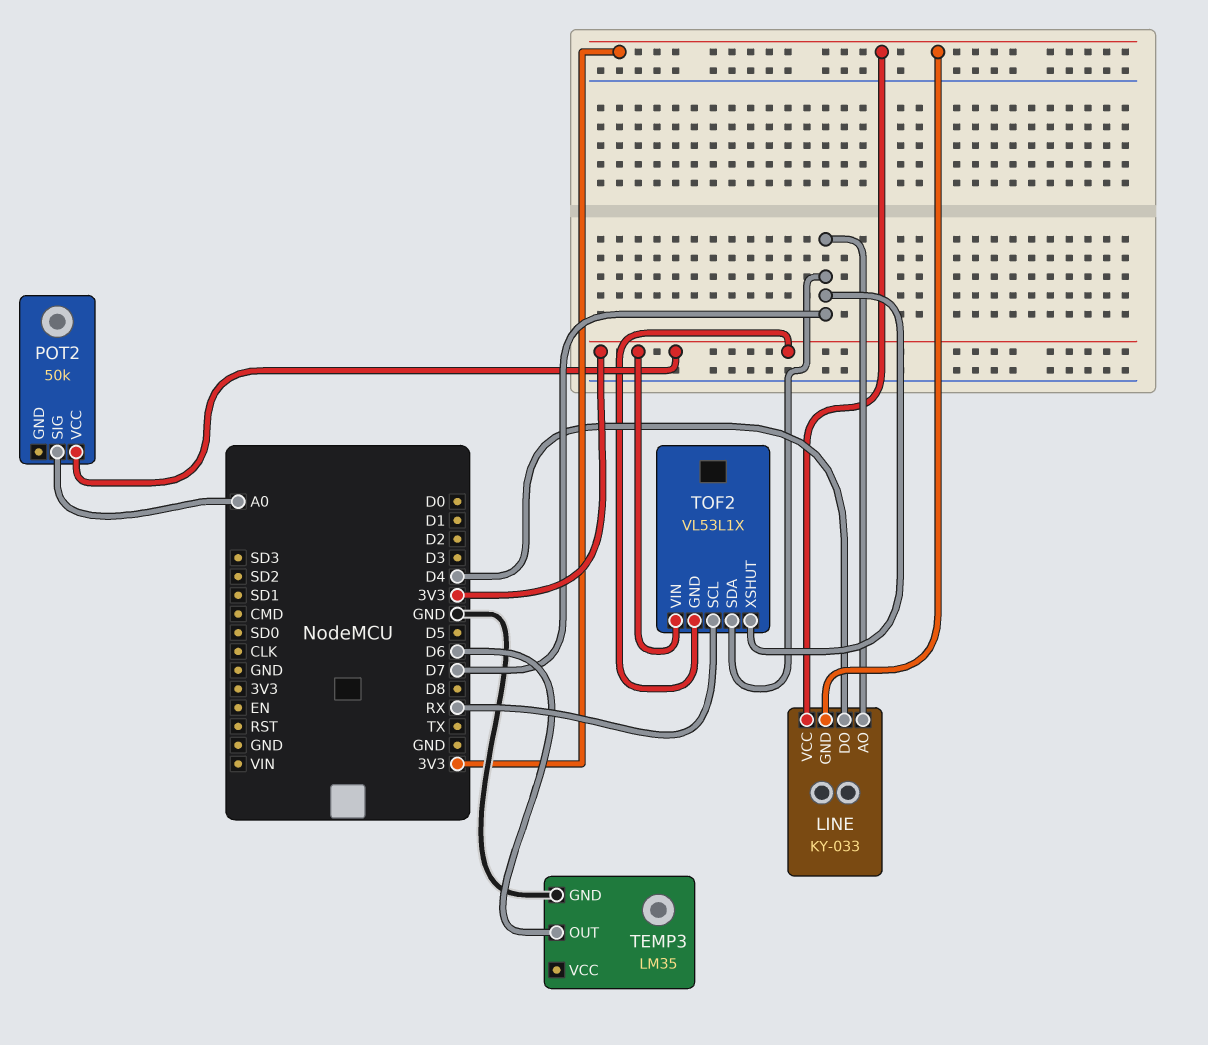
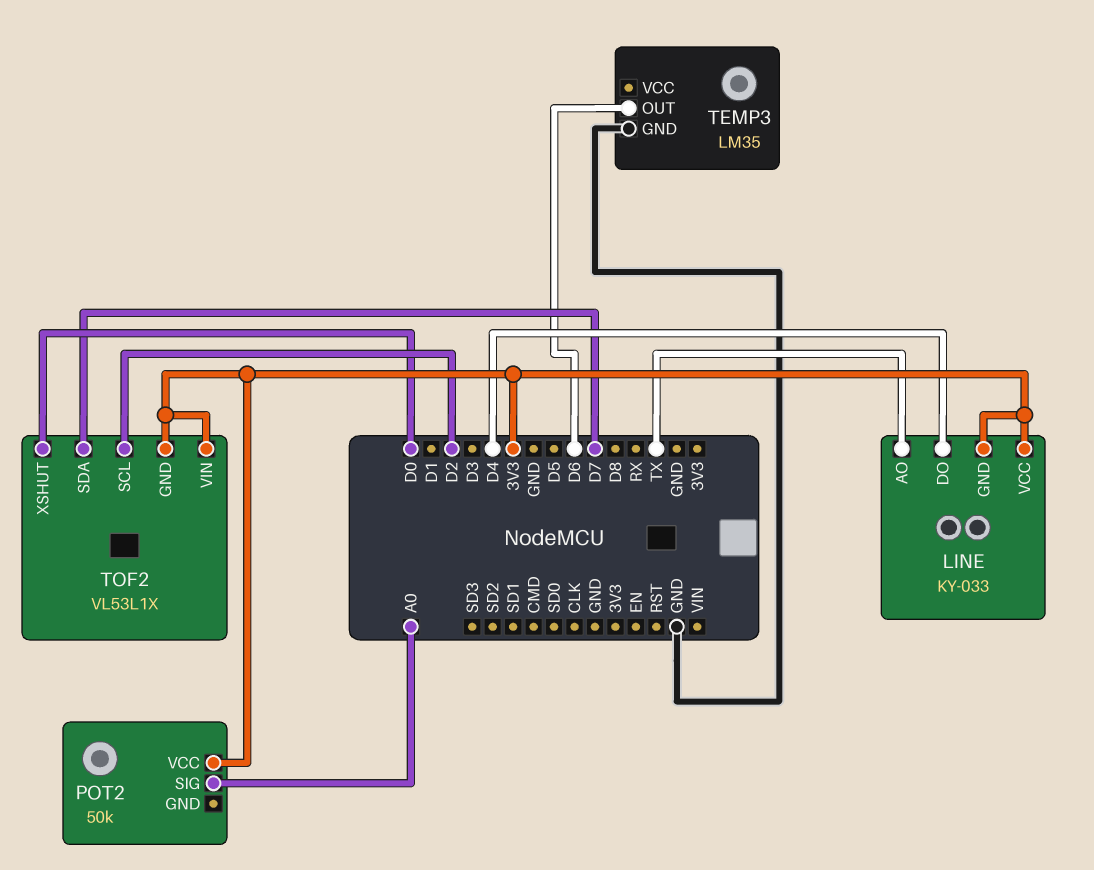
LINE pin AO: D7 -> TX
TOF2 pin SCL: RX -> D2
TOF2 pin XSHUT: D7 -> D0

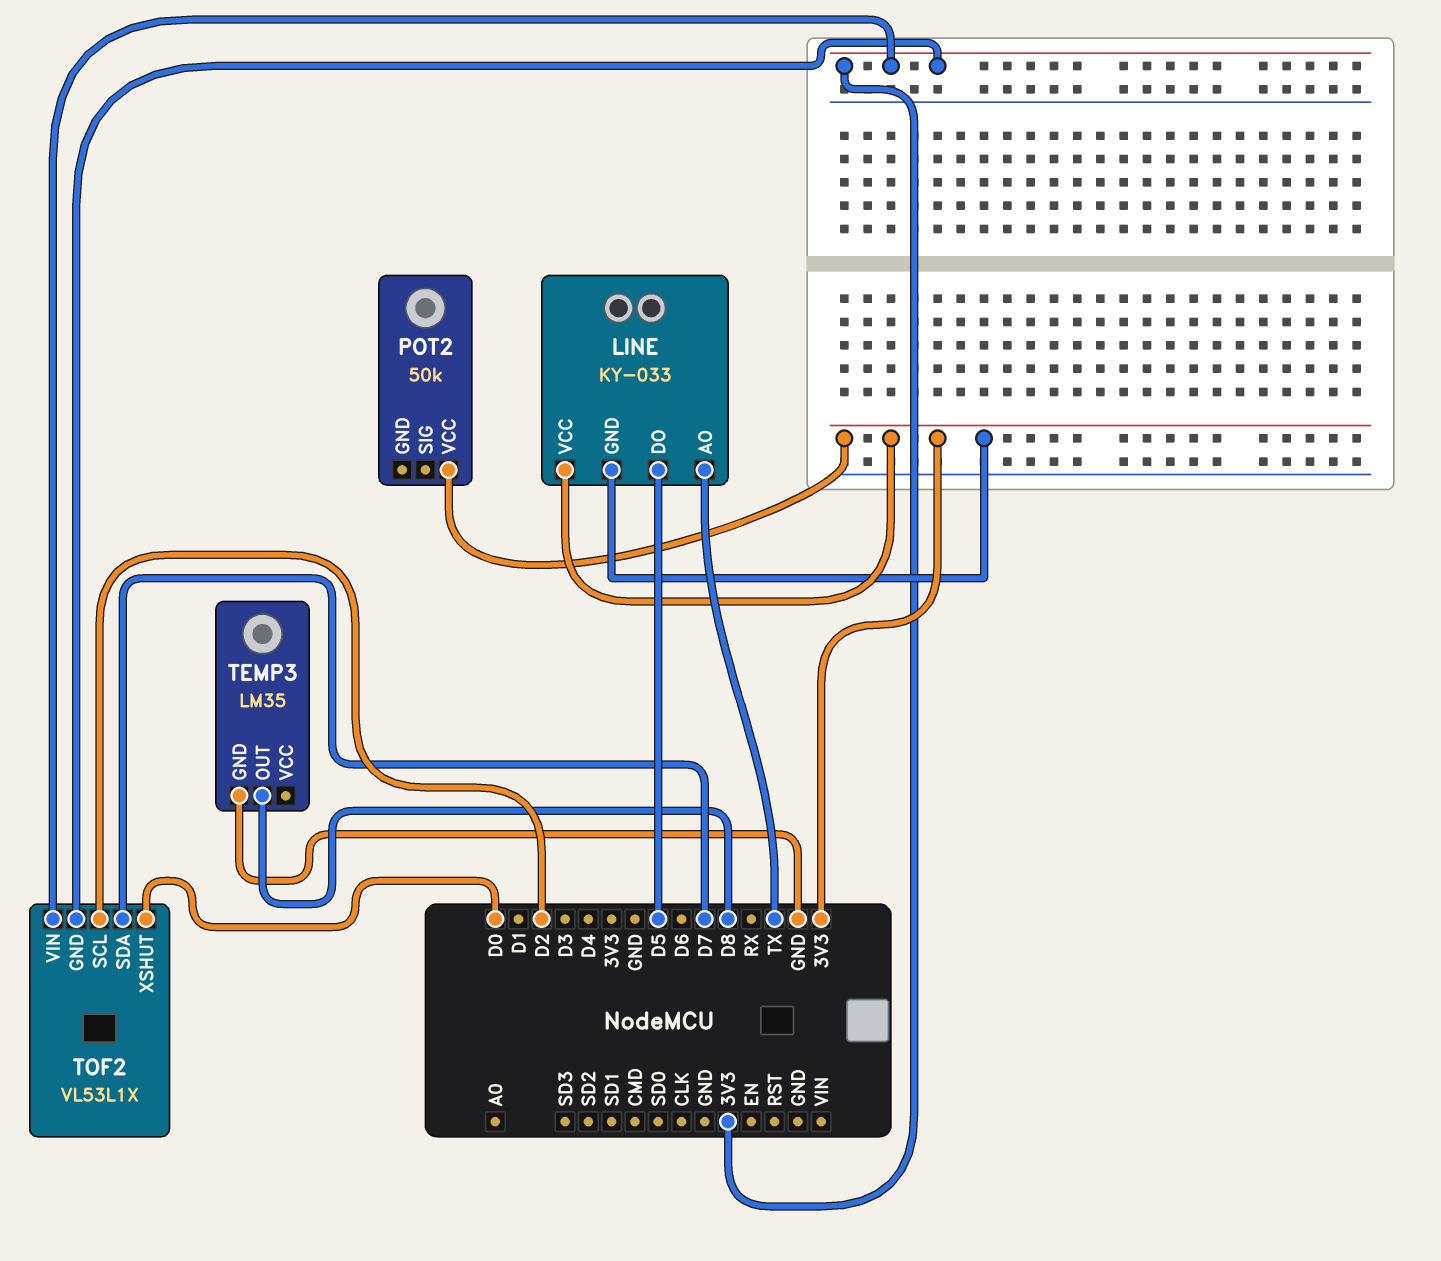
LINE pin DO: D4 -> D5
POT2 pin SIG: A0 -> none
TEMP3 pin OUT: D6 -> D8

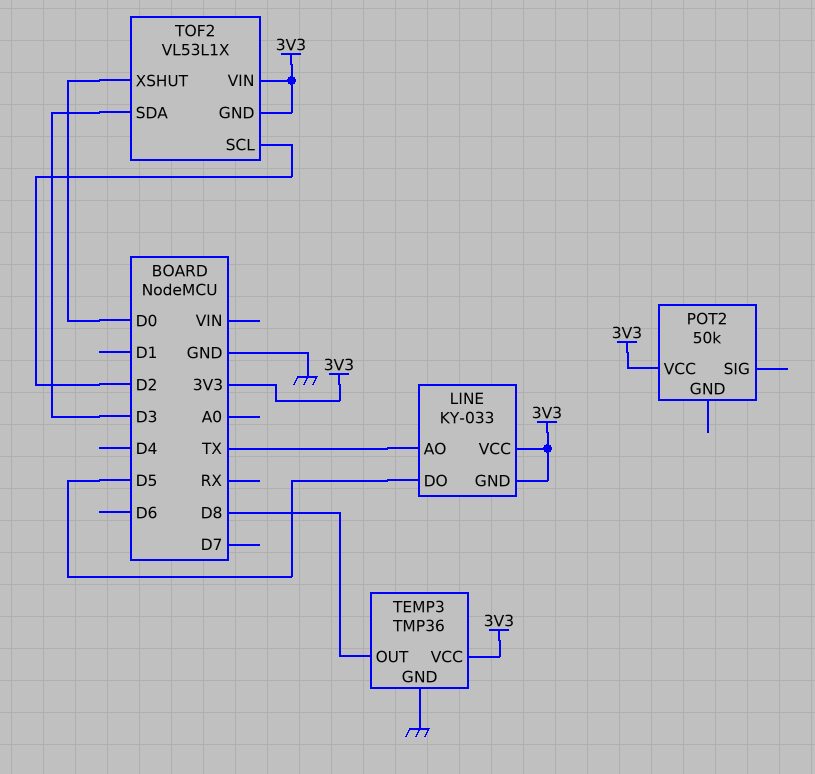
TEMP3: LM35 -> TMP36
TEMP3 pin VCC: none -> 3V3
TOF2 pin SDA: D7 -> D3

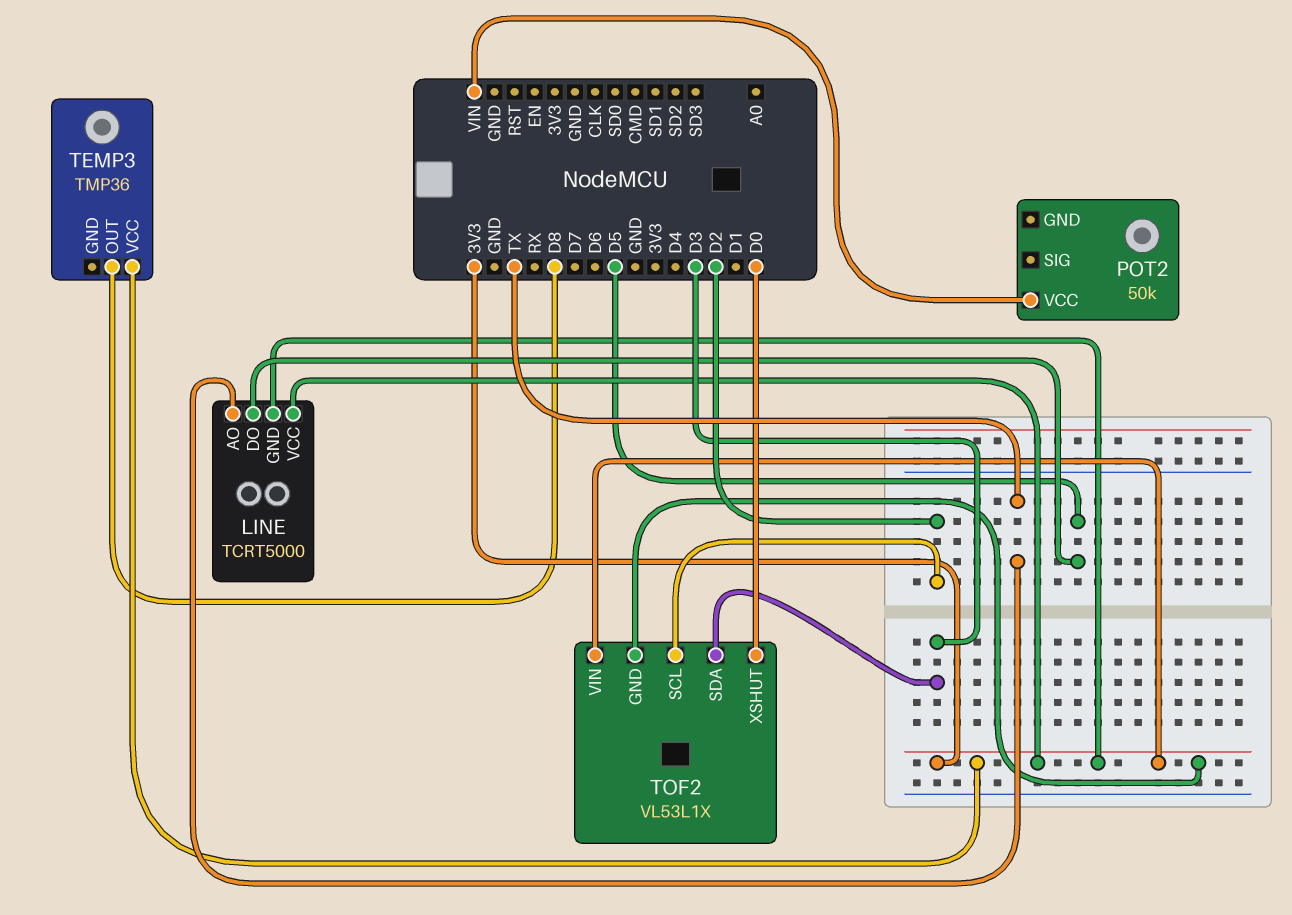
LINE: KY-033 -> TCRT5000
POT2 pin VCC: 3V3 -> VIN
TEMP3 pin GND: GND -> none

